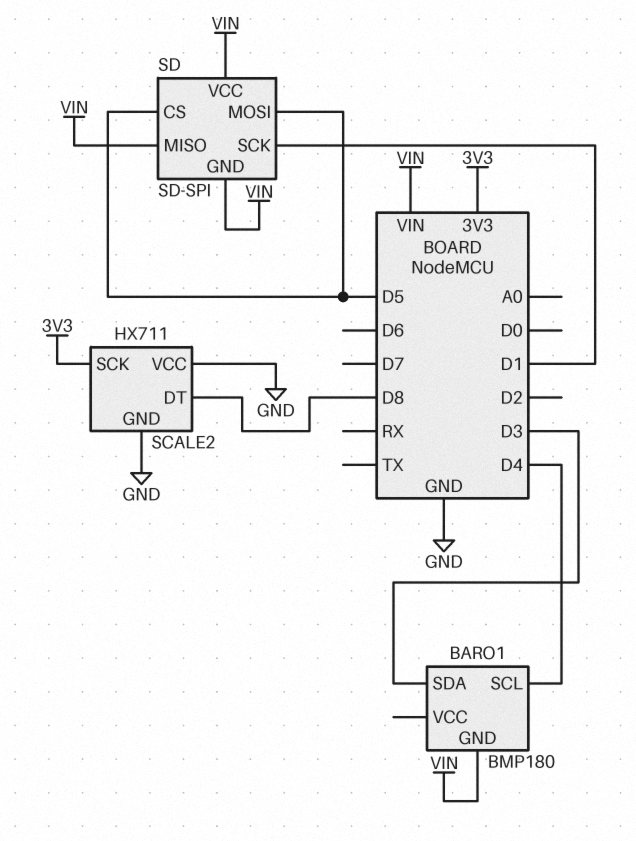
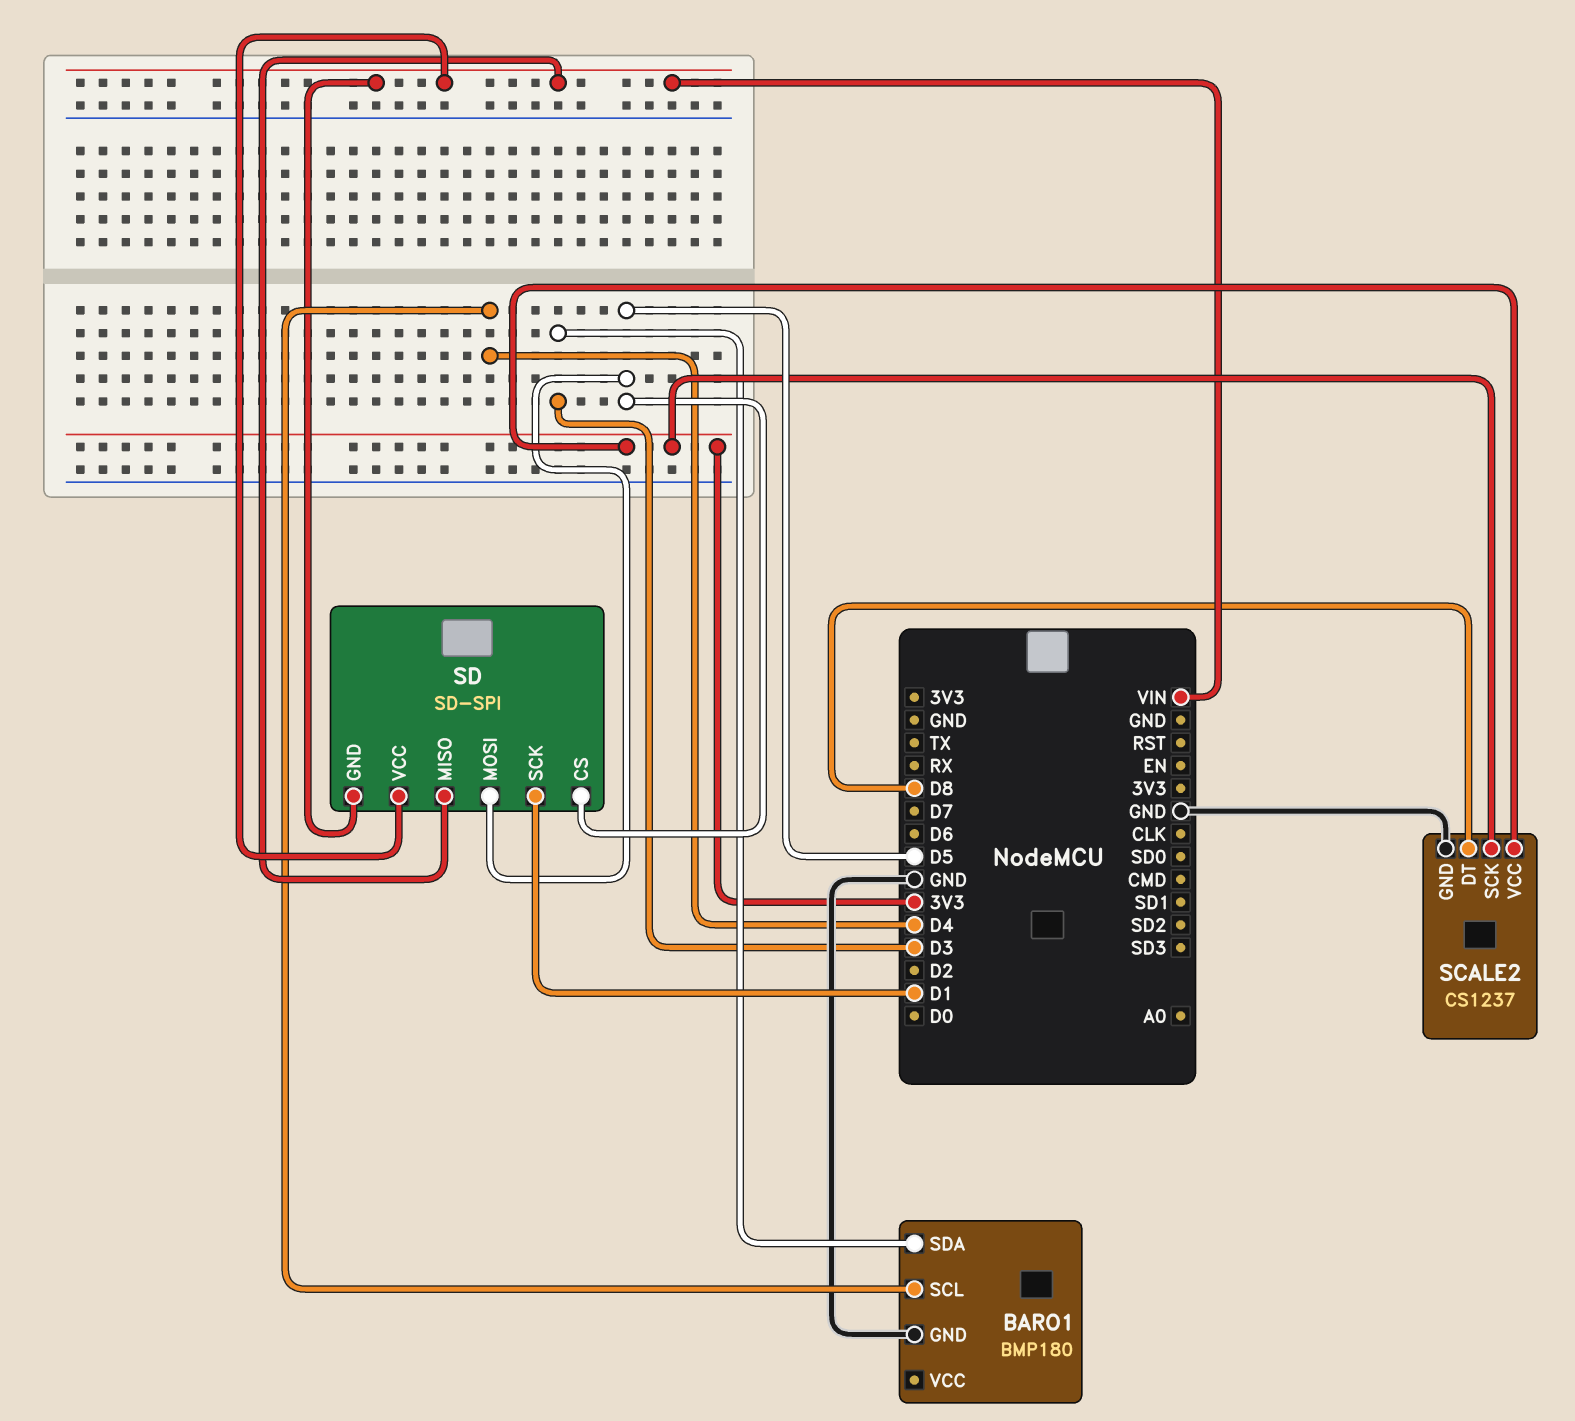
BARO1 pin GND: VIN -> GND
SCALE2: HX711 -> CS1237
SCALE2 pin VCC: GND -> 3V3

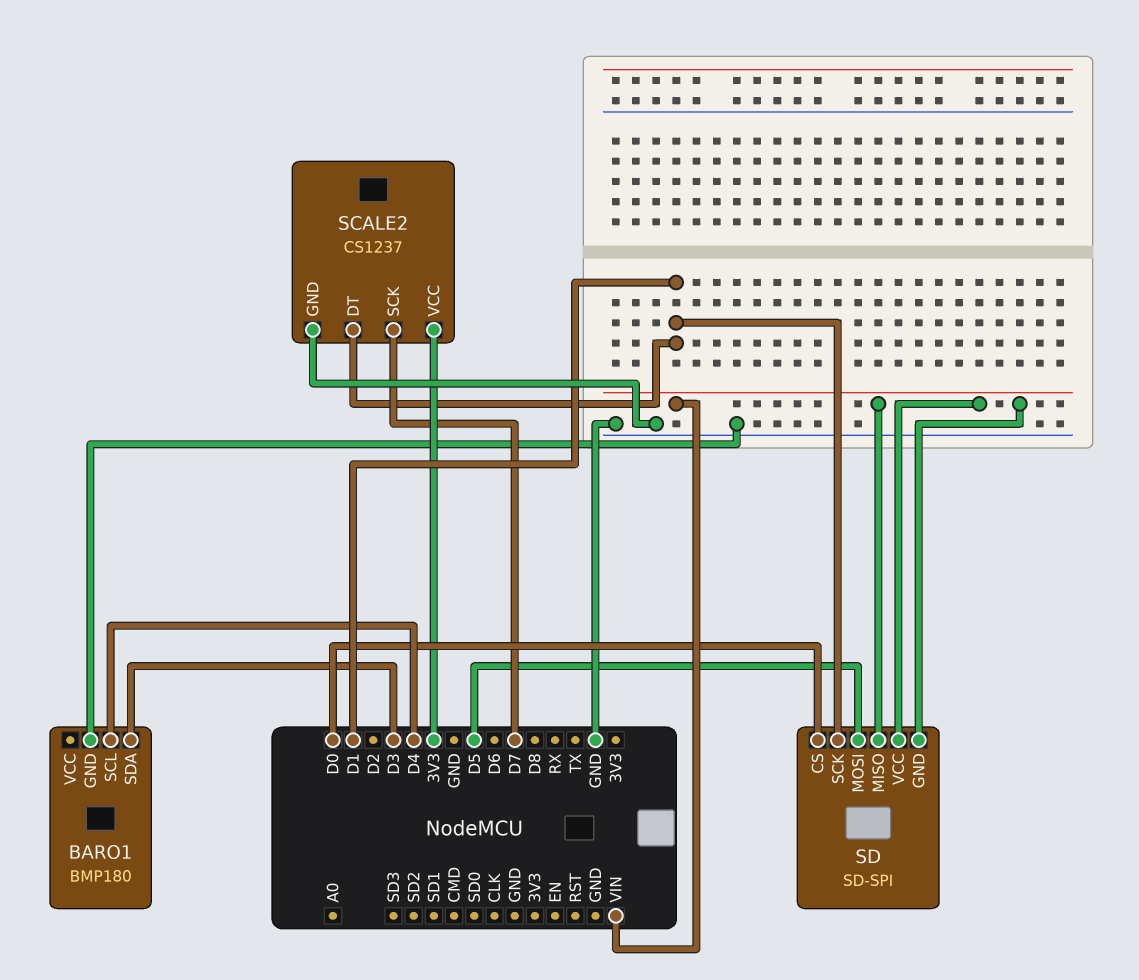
SCALE2 pin DT: D8 -> D1
SCALE2 pin SCK: 3V3 -> D7
SD pin CS: D5 -> D0

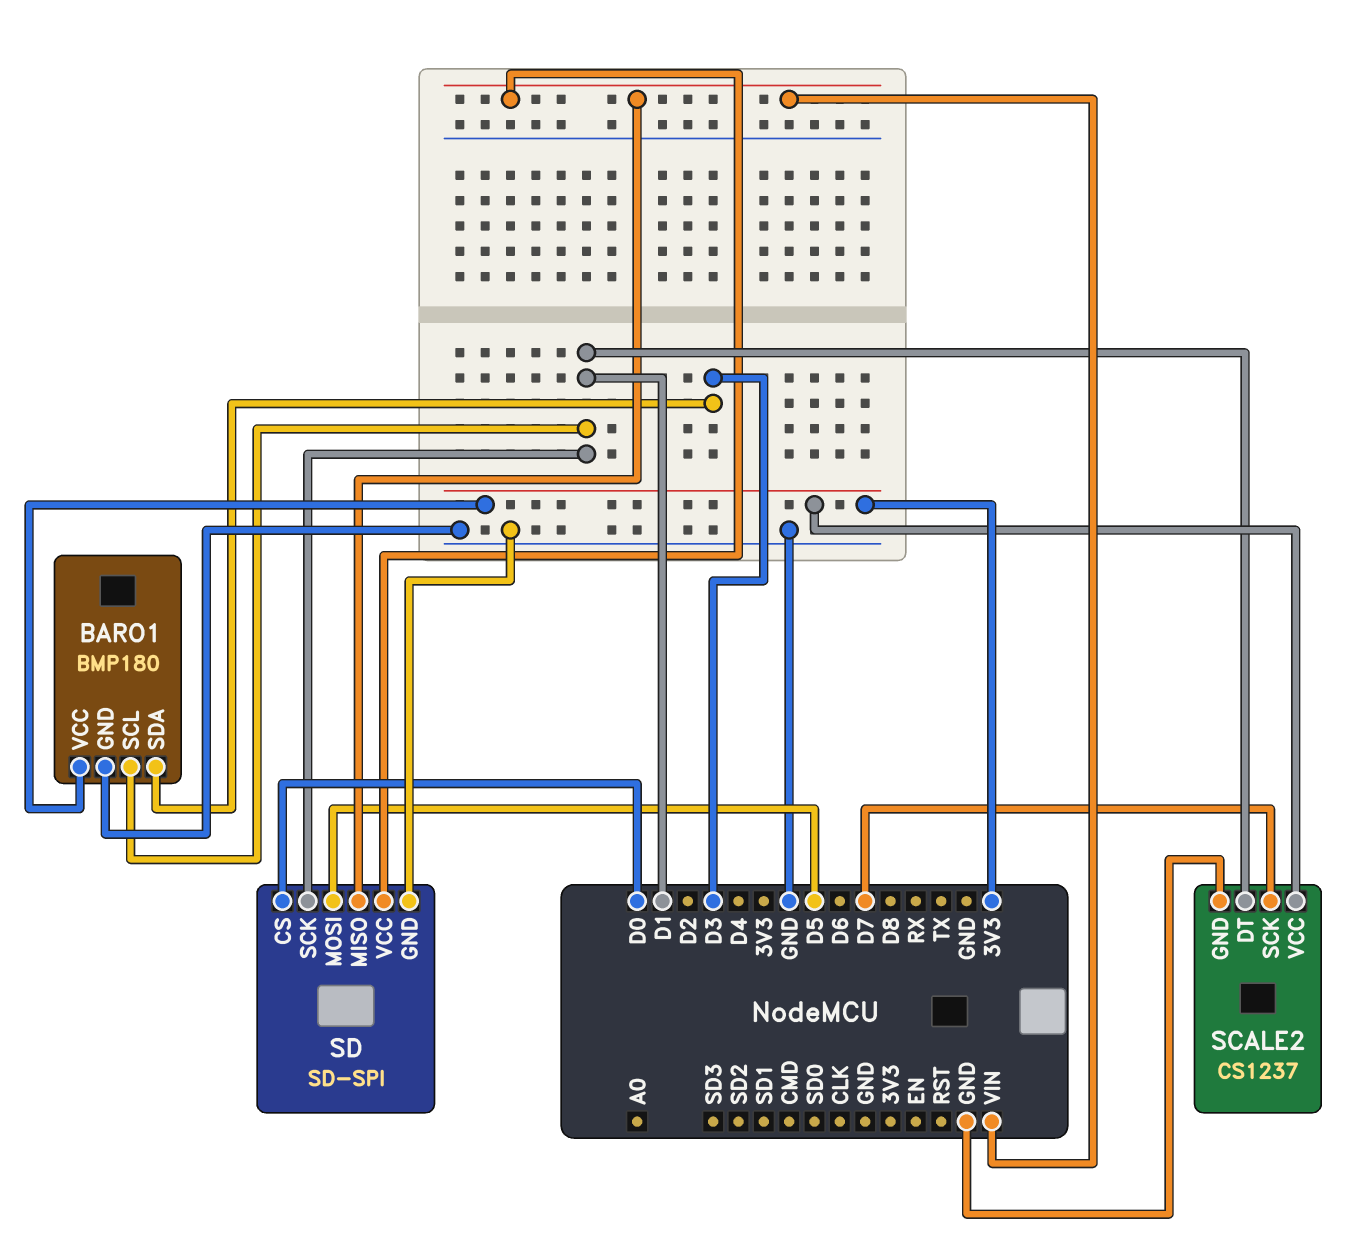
BARO1 pin SCL: D4 -> D1
BARO1 pin VCC: none -> 3V3
SD pin GND: VIN -> GND

